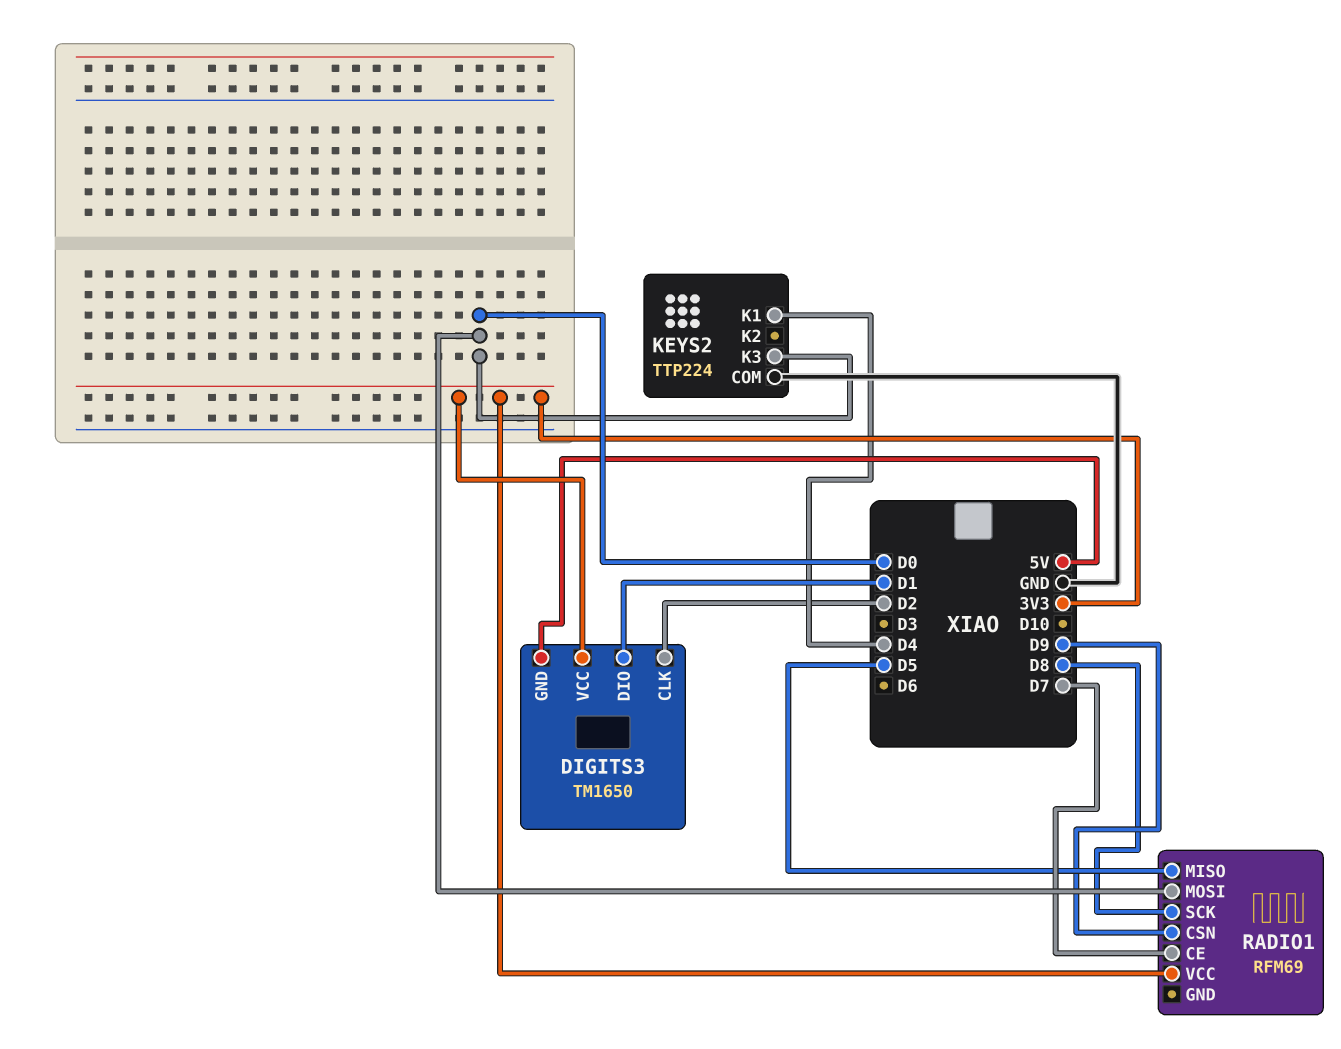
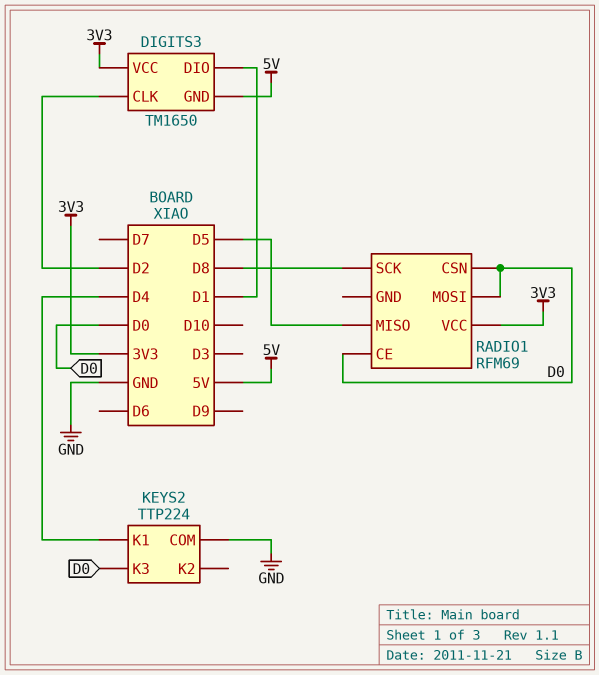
RADIO1 pin CE: D7 -> D0
RADIO1 pin CSN: D9 -> D0

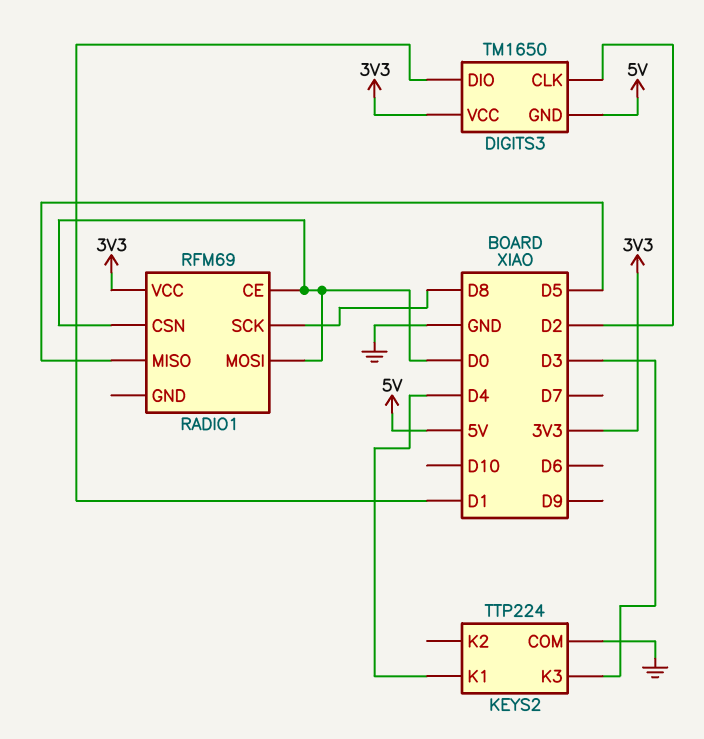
KEYS2 pin K3: D0 -> D3

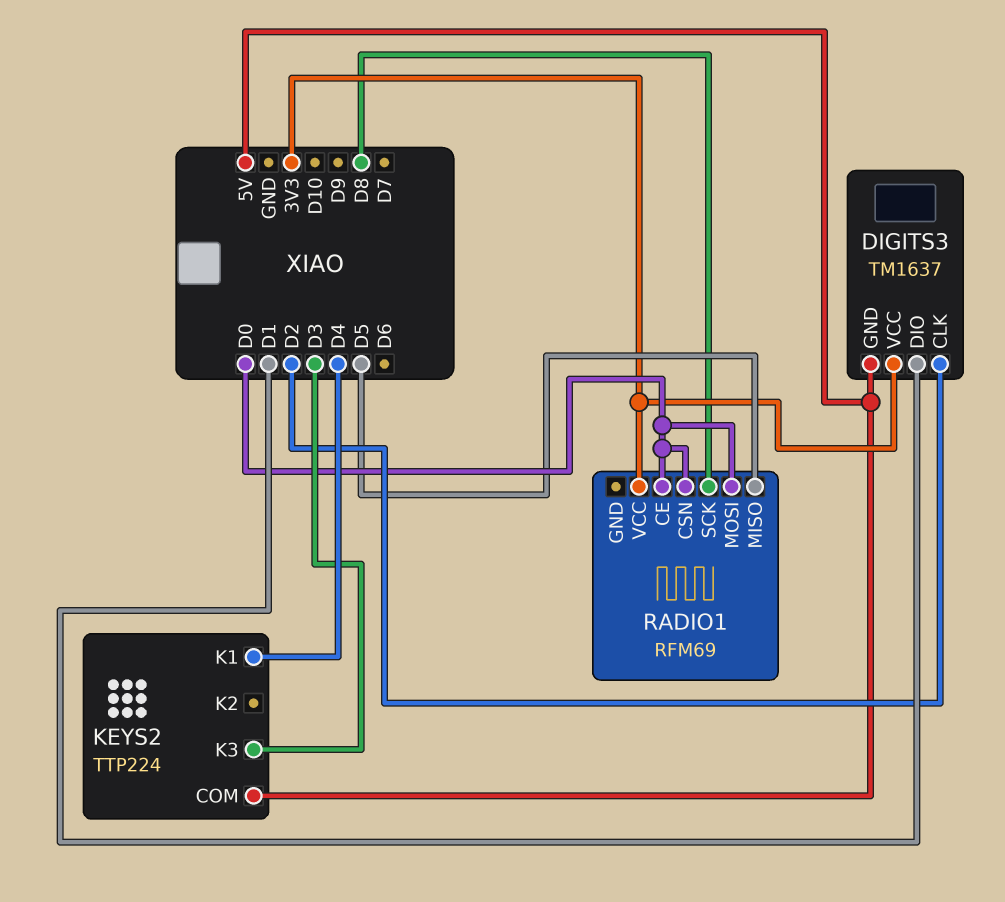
DIGITS3: TM1650 -> TM1637
KEYS2 pin COM: GND -> 5V

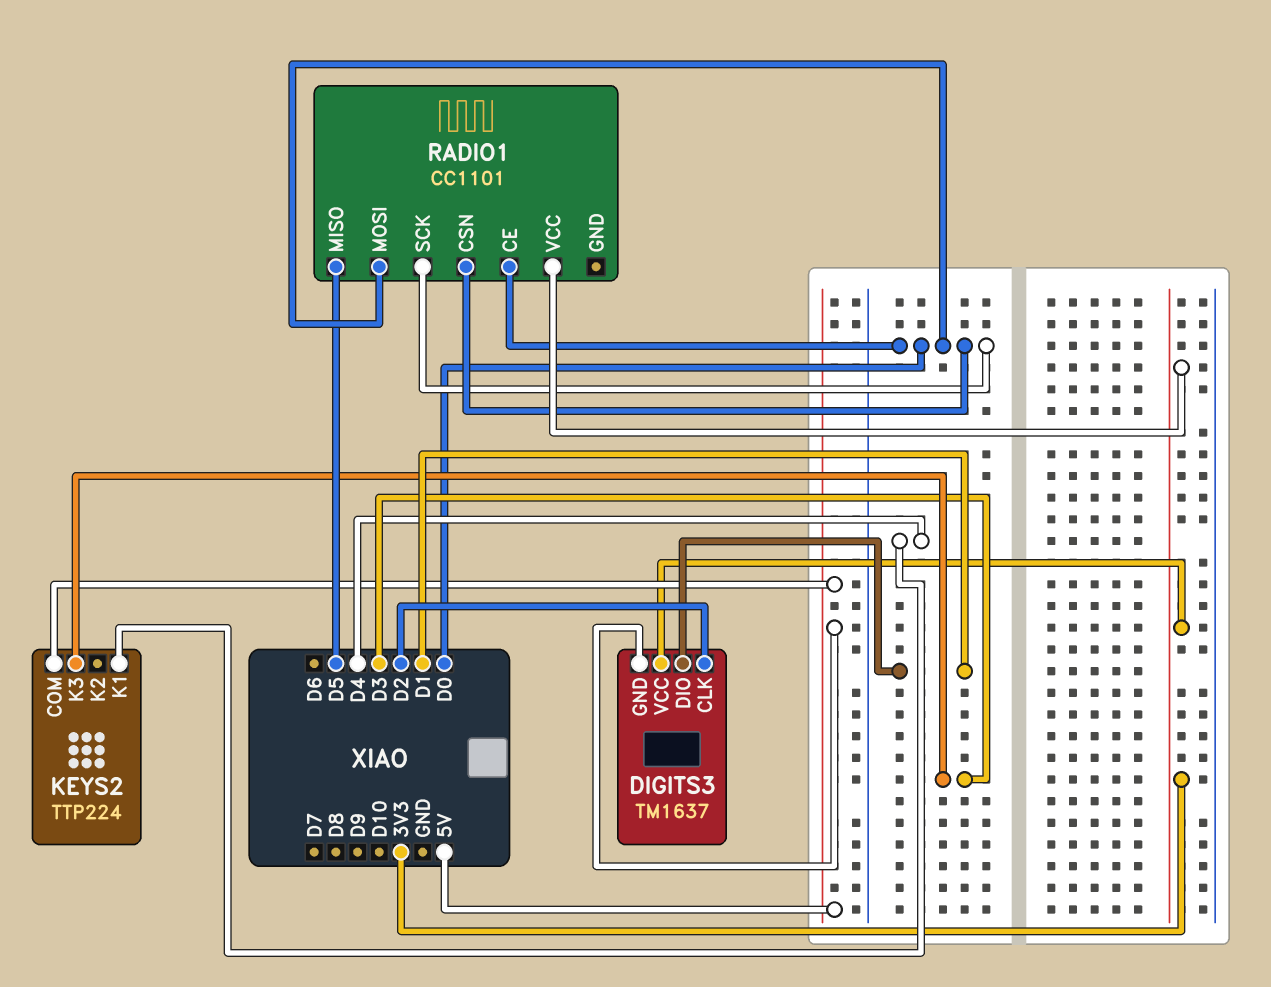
RADIO1: RFM69 -> CC1101
RADIO1 pin SCK: D8 -> D0

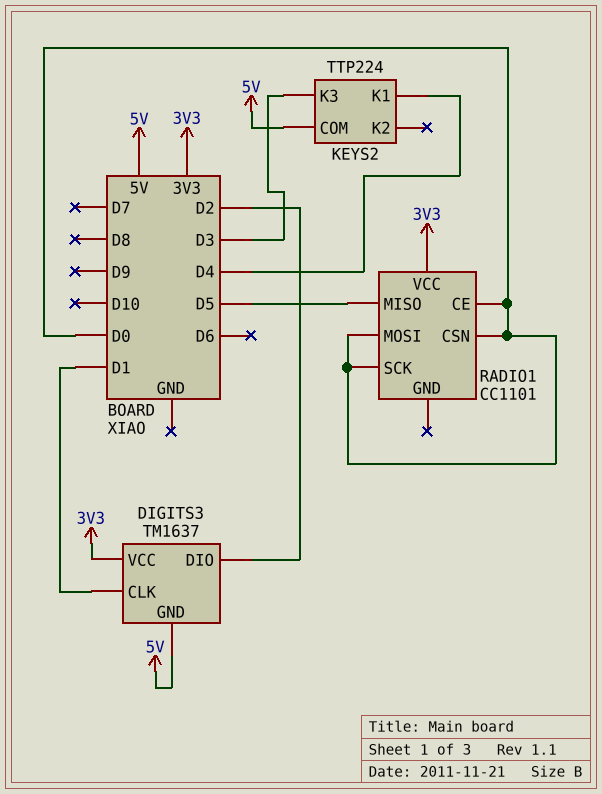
DIGITS3 pin CLK: D2 -> D1
DIGITS3 pin DIO: D1 -> D2

